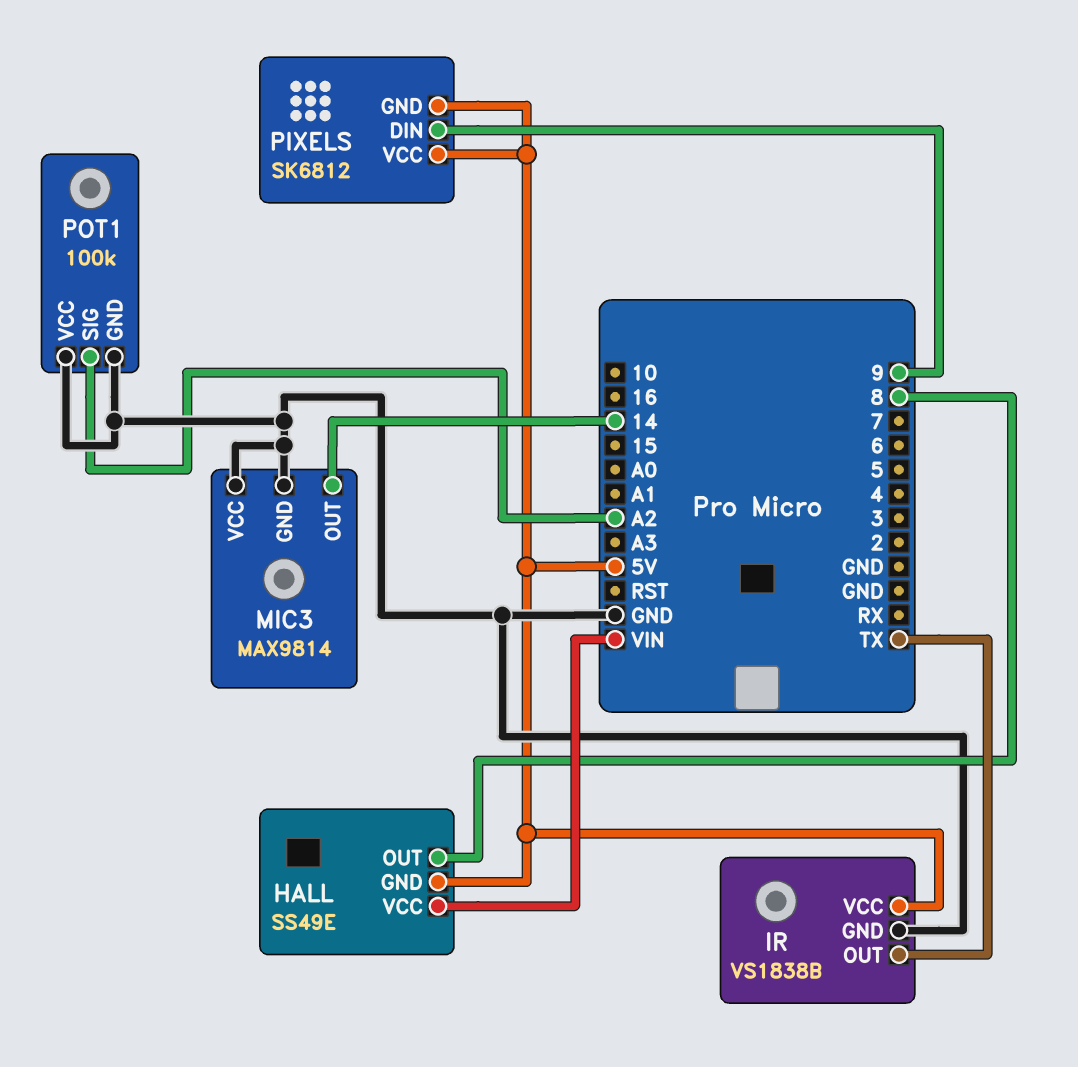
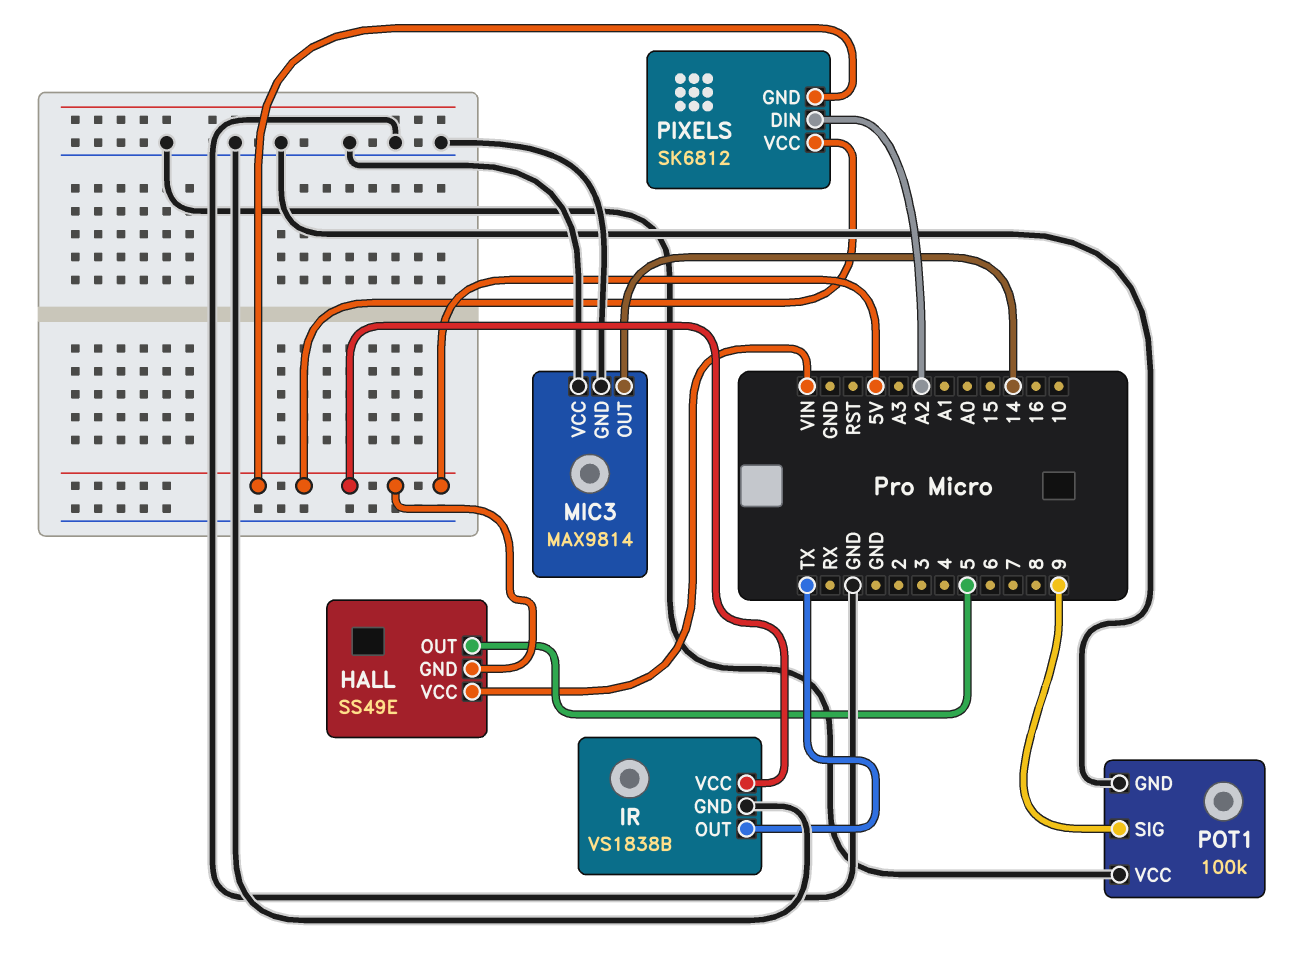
HALL pin OUT: 8 -> 5
PIXELS pin DIN: 9 -> A2
POT1 pin SIG: A2 -> 9

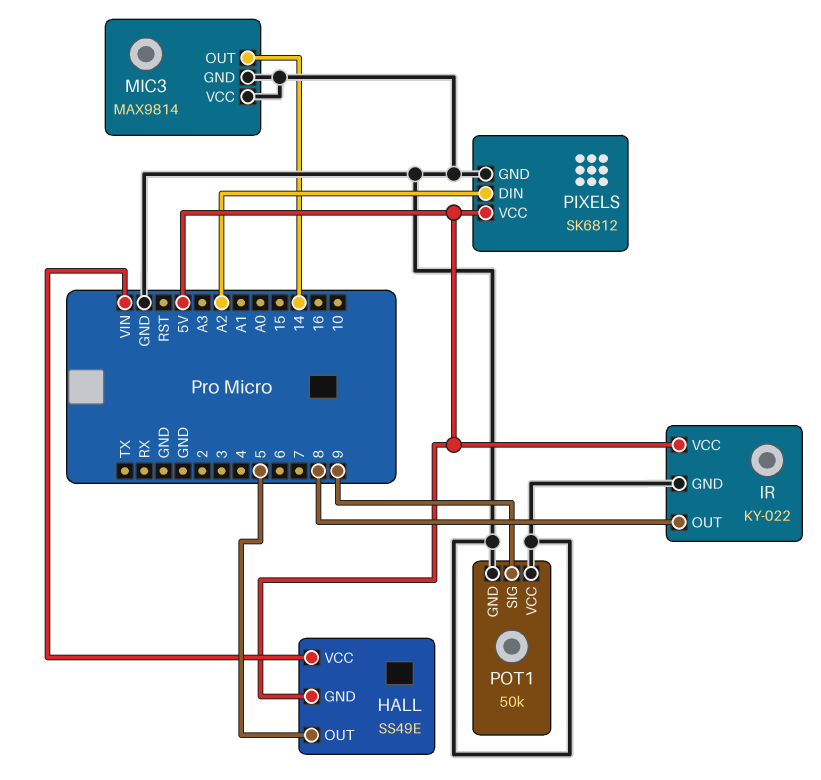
IR: VS1838B -> KY-022
IR pin OUT: TX -> 8
PIXELS pin GND: 5V -> GND
POT1: 100k -> 50k

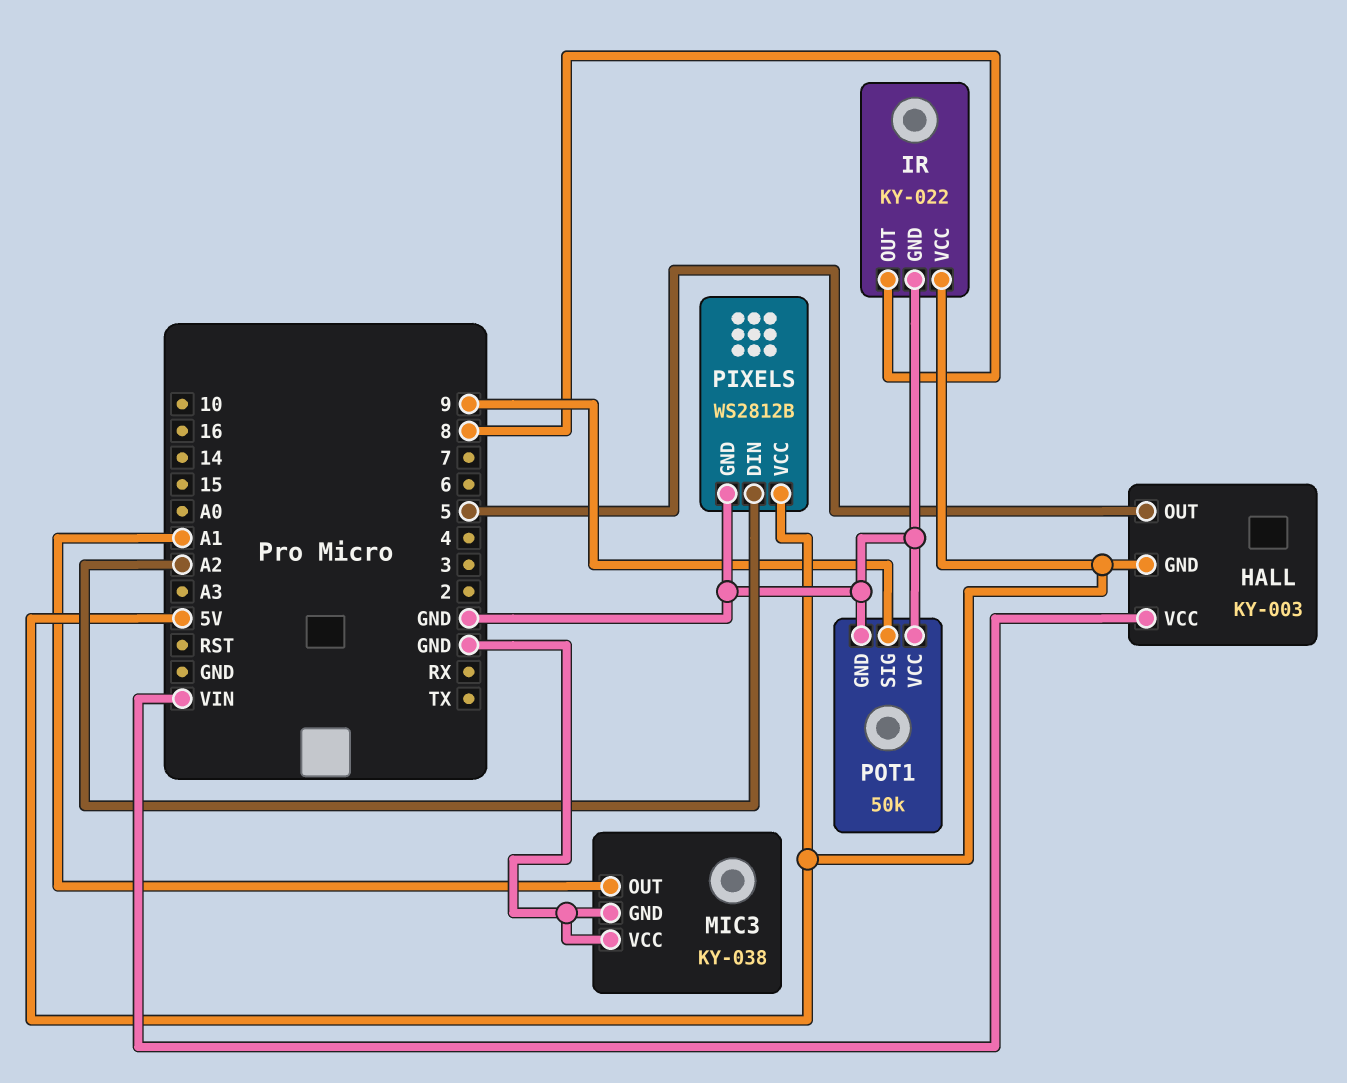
HALL: SS49E -> KY-003
MIC3: MAX9814 -> KY-038
MIC3 pin OUT: 14 -> A1
PIXELS: SK6812 -> WS2812B

